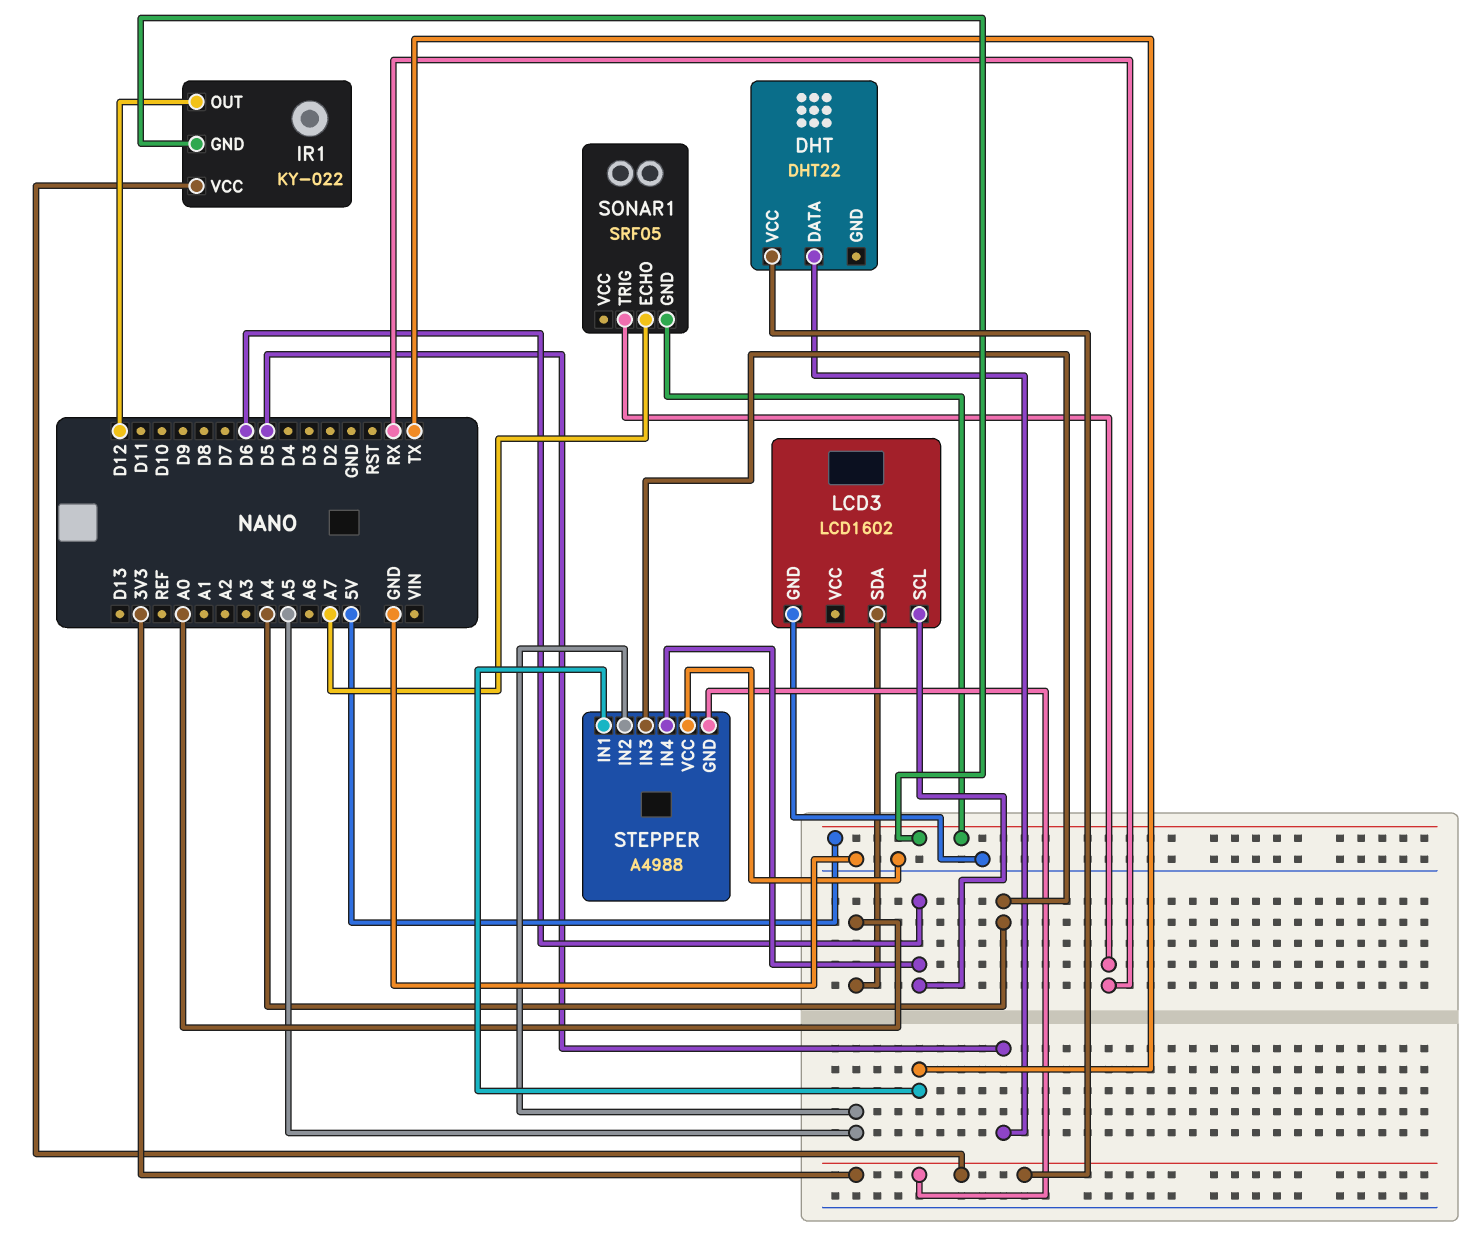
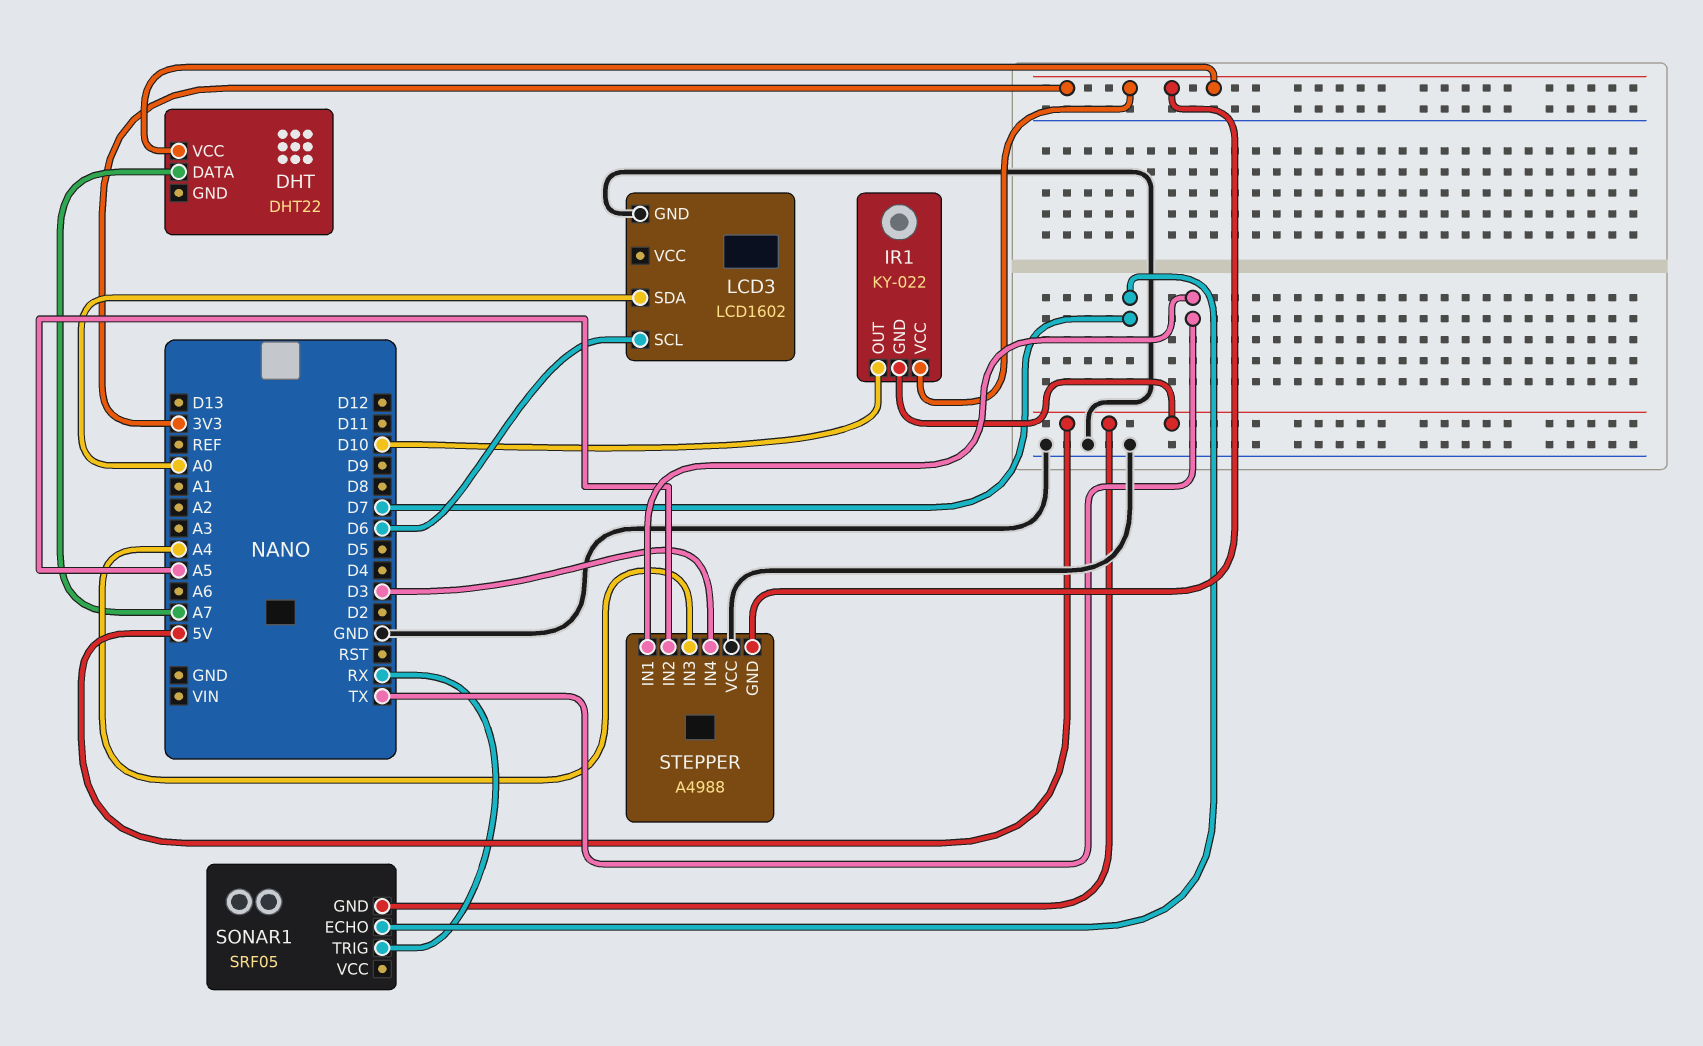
DHT pin DATA: D5 -> A7
IR1 pin OUT: D12 -> D10
SONAR1 pin ECHO: A7 -> D7
STEPPER pin IN4: D6 -> D3

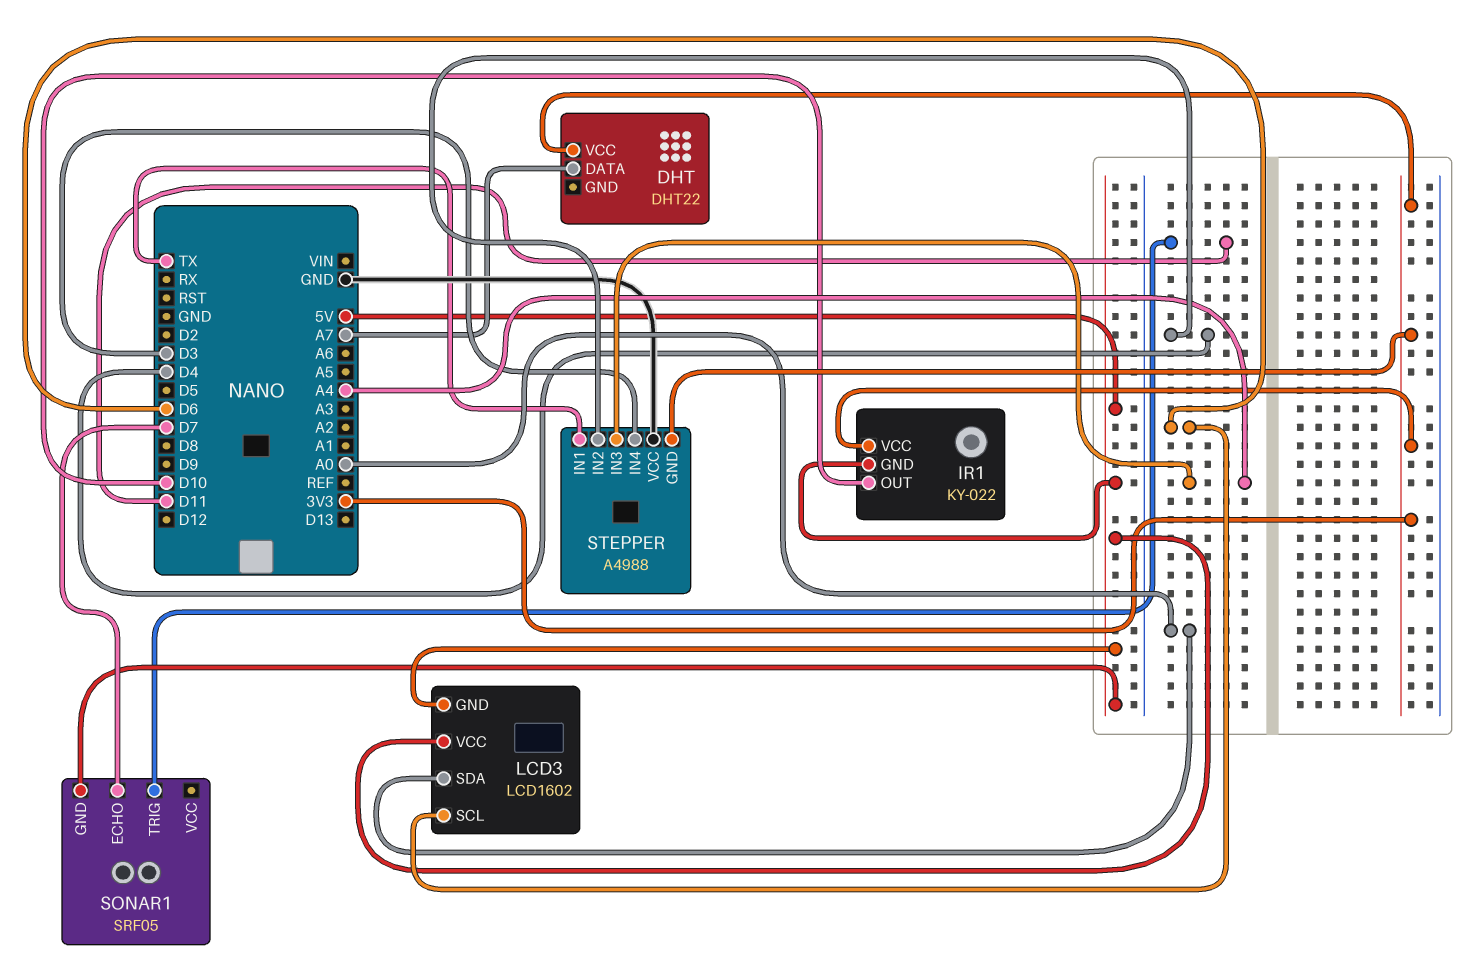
LCD3 pin GND: GND -> 5V
LCD3 pin VCC: none -> 5V
SONAR1 pin TRIG: RX -> D11
STEPPER pin IN2: A5 -> D4

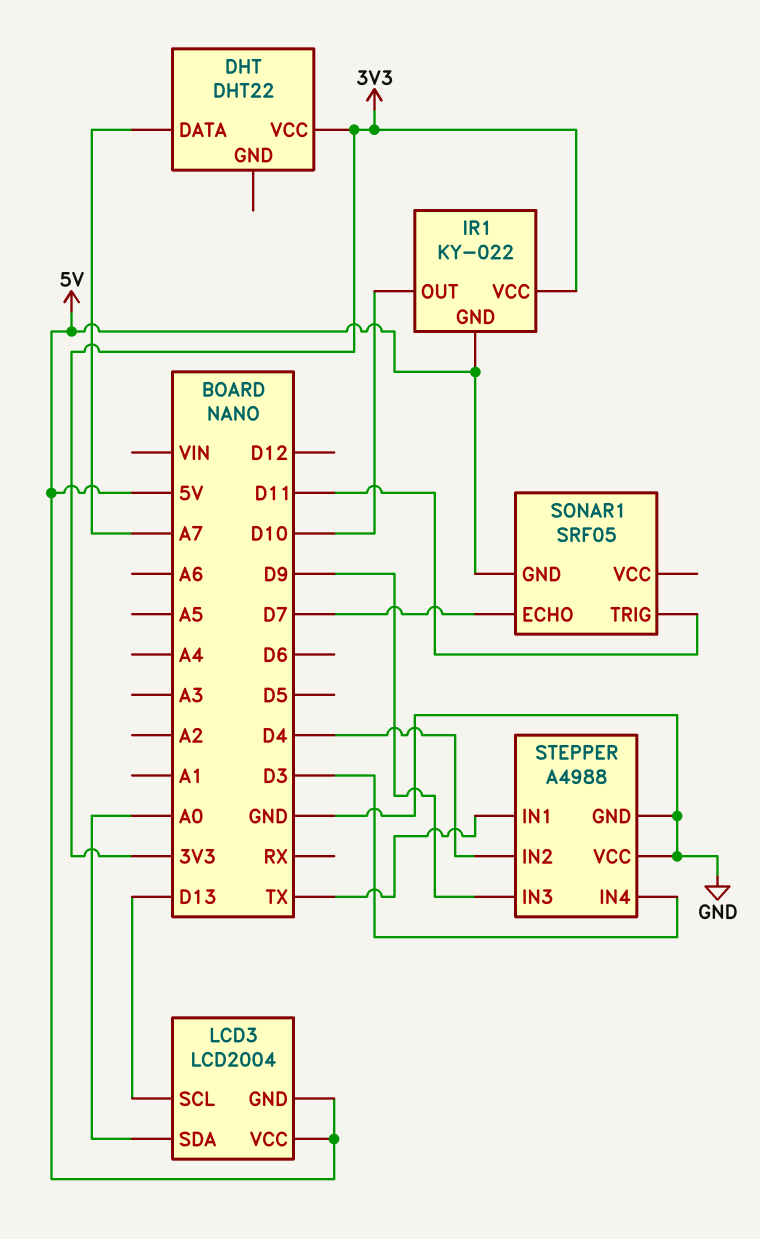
LCD3: LCD1602 -> LCD2004
LCD3 pin SCL: D6 -> D13
STEPPER pin GND: 3V3 -> GND
STEPPER pin IN3: A4 -> D9

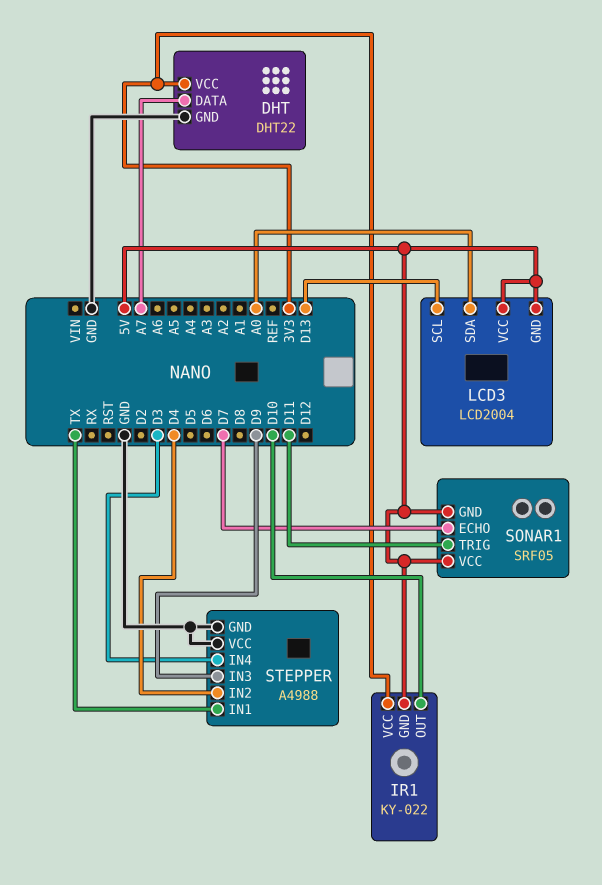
DHT pin GND: none -> GND
SONAR1 pin VCC: none -> 5V

